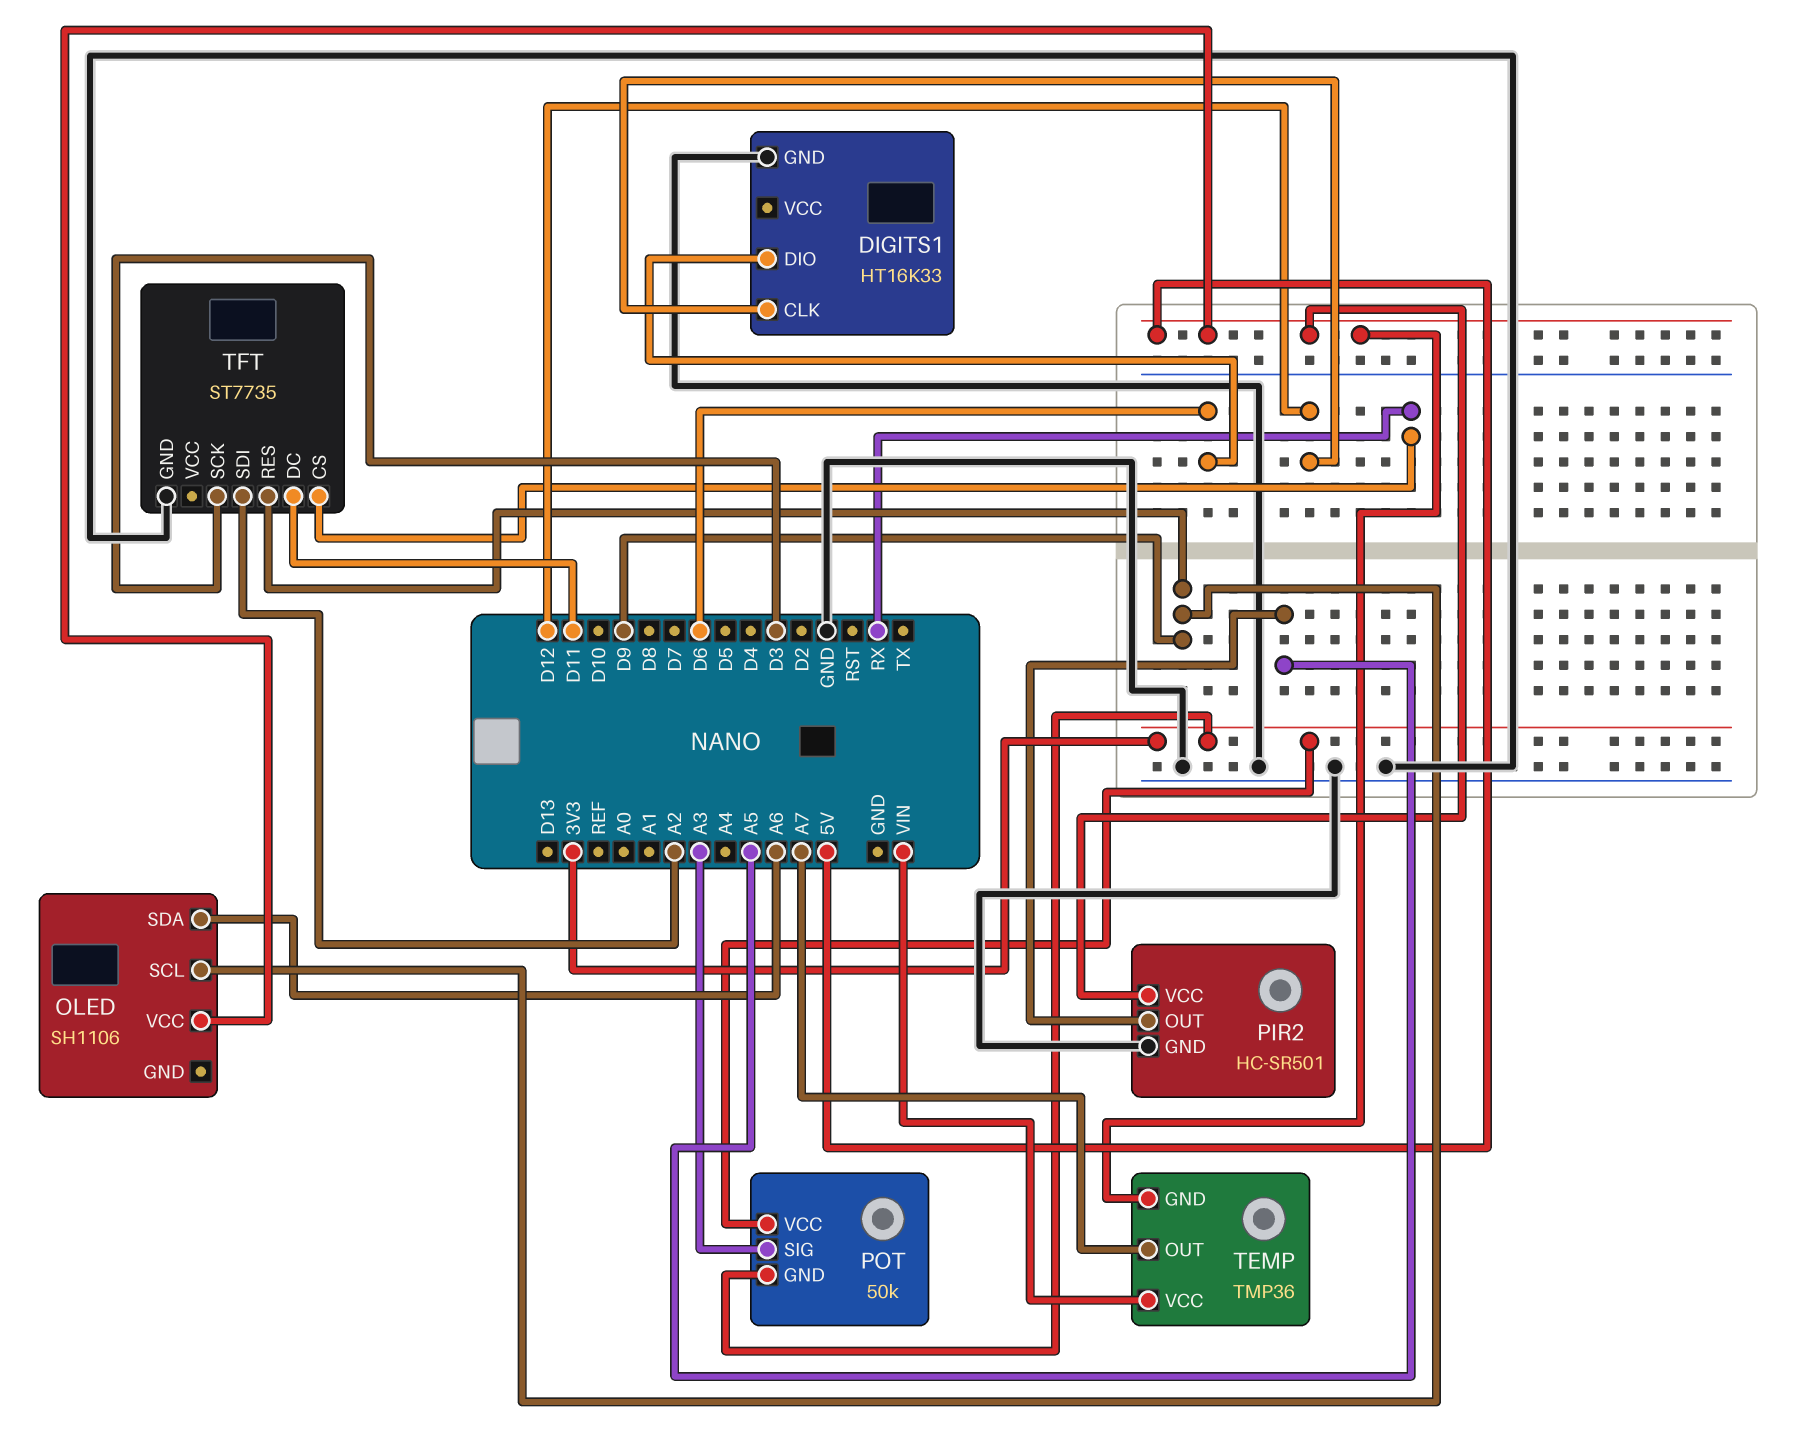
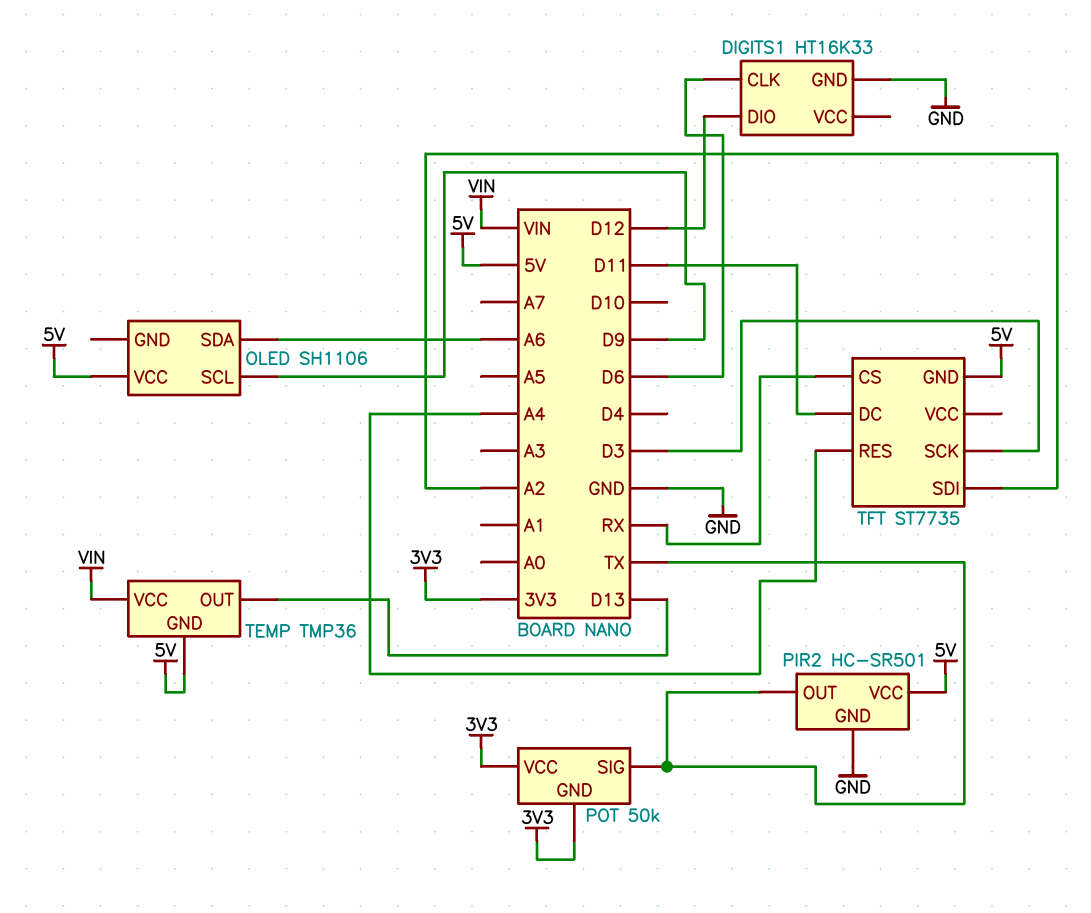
DIGITS1 pin CLK: D12 -> D6
DIGITS1 pin DIO: D6 -> D12
PIR2 pin OUT: A5 -> TX
POT pin SIG: A3 -> TX
TEMP pin OUT: A7 -> D13
TFT pin GND: GND -> 5V
TFT pin RES: D9 -> A4

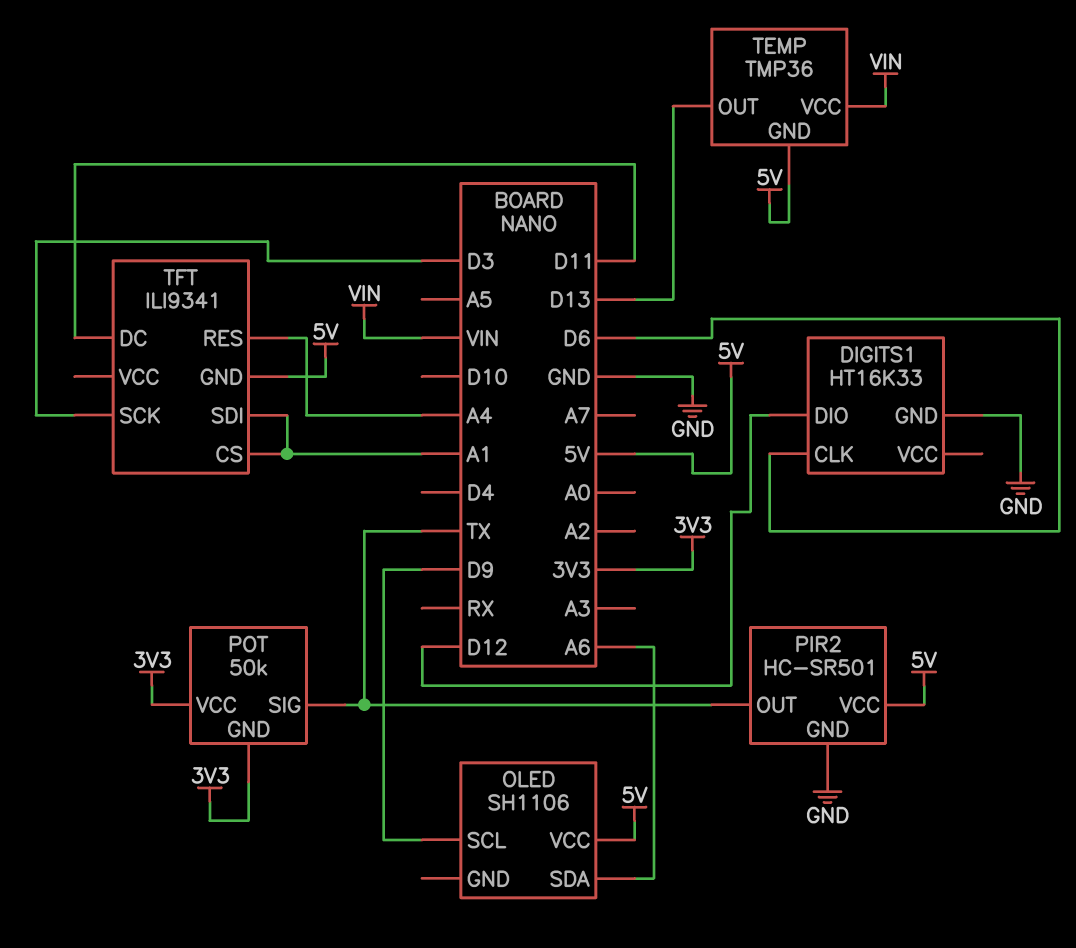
TFT: ST7735 -> ILI9341
TFT pin CS: RX -> A1
TFT pin SDI: A2 -> A1

